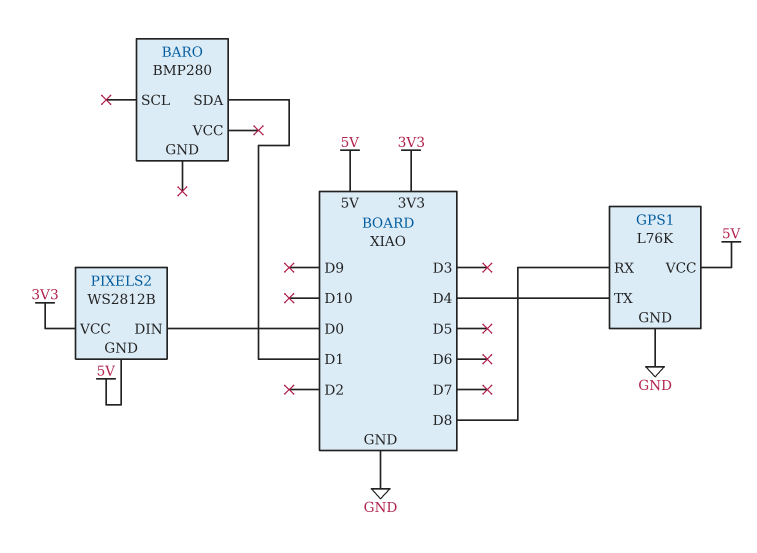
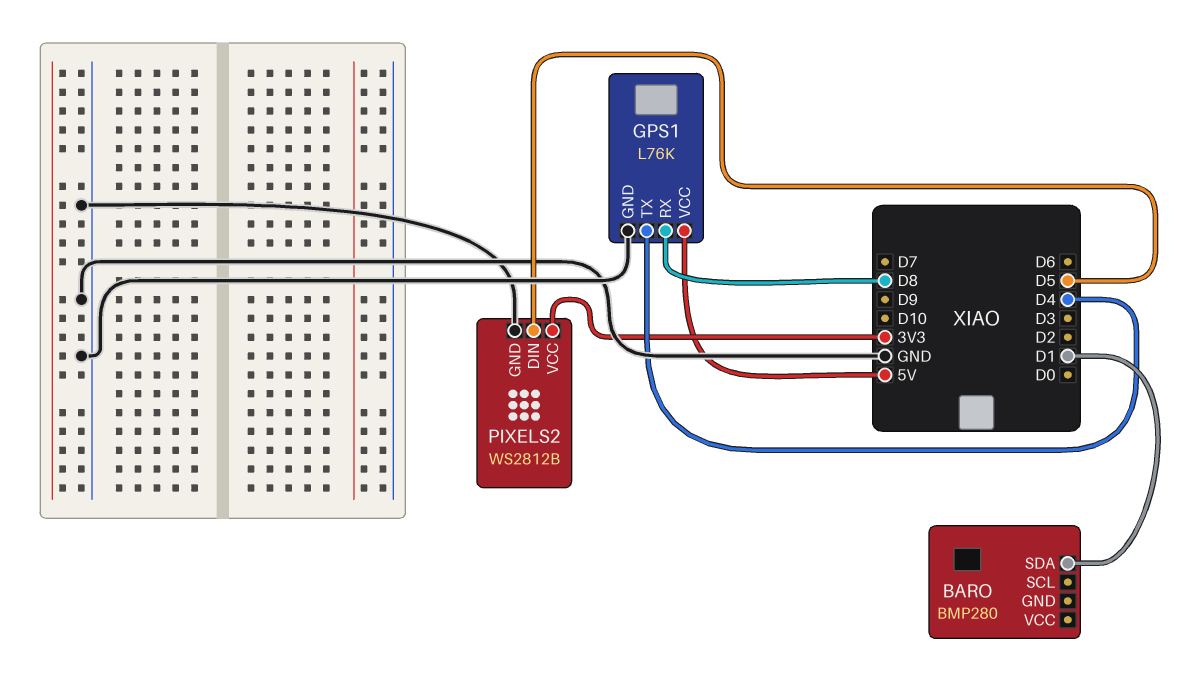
PIXELS2 pin DIN: D0 -> D5
PIXELS2 pin GND: 5V -> GND

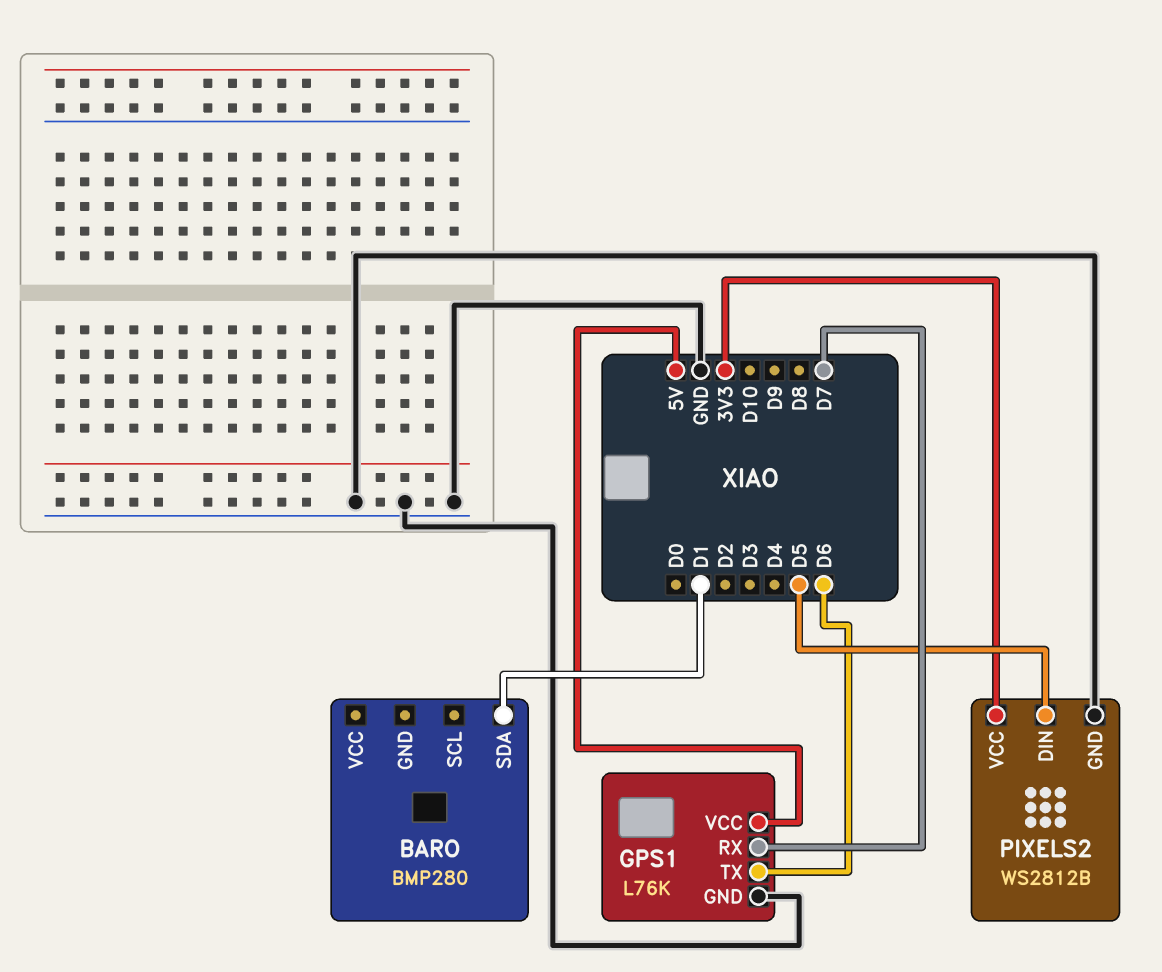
GPS1 pin RX: D8 -> D7
GPS1 pin TX: D4 -> D6

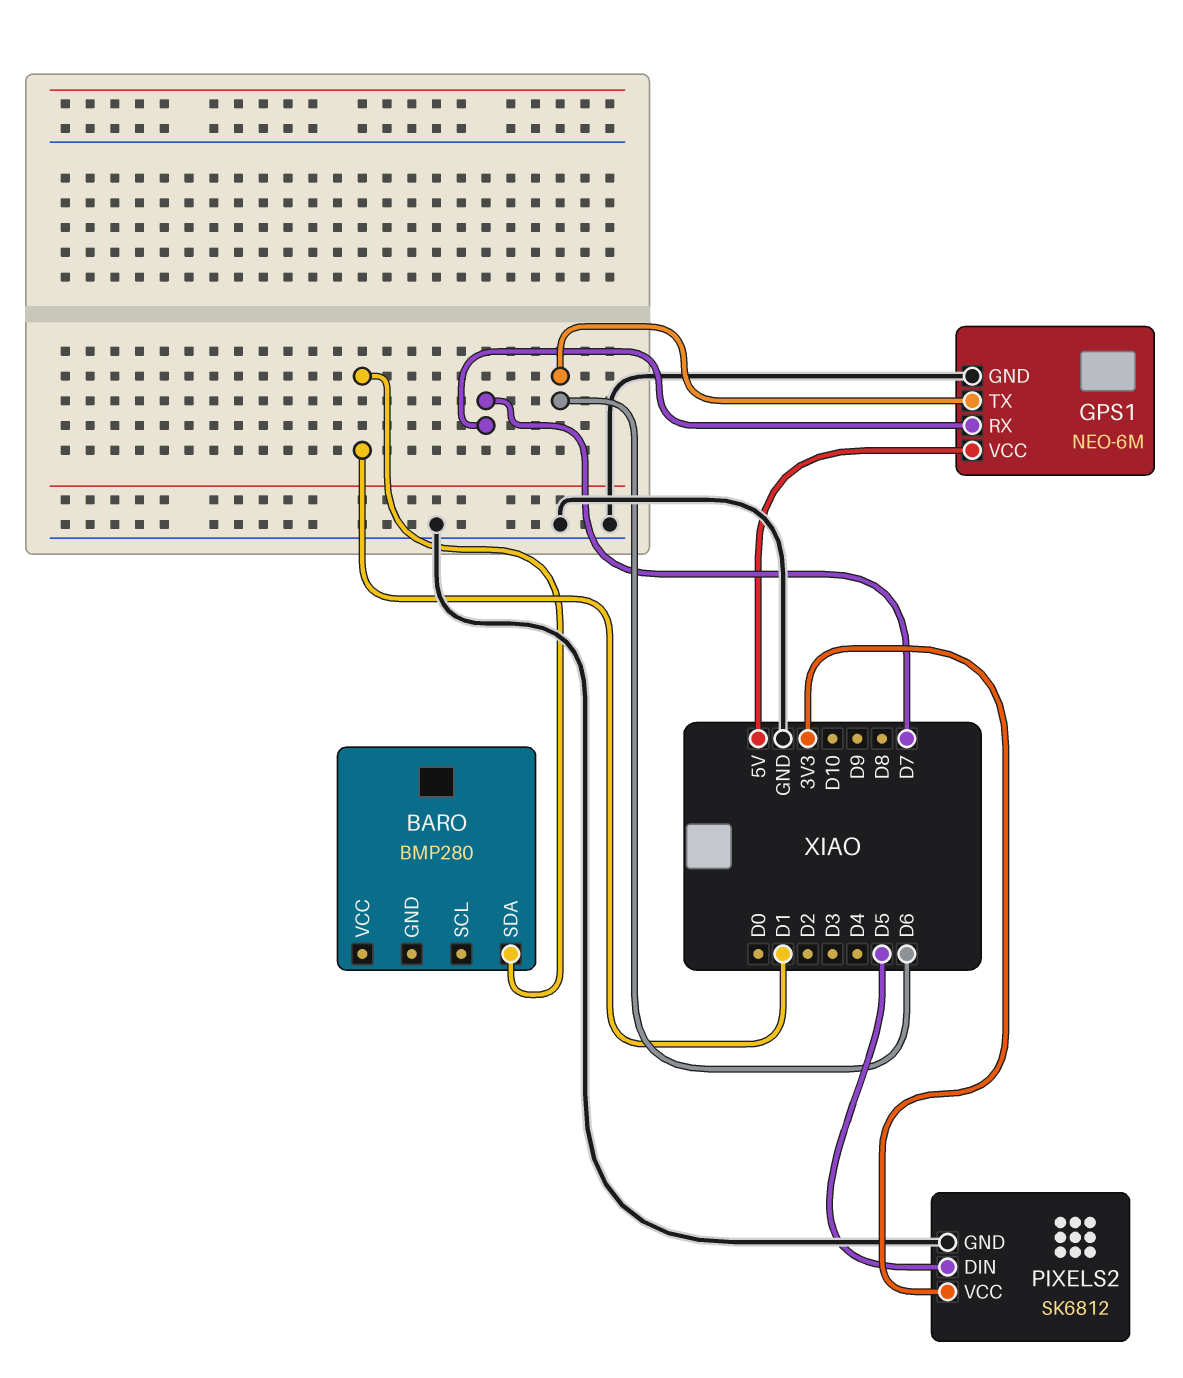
GPS1: L76K -> NEO-6M
PIXELS2: WS2812B -> SK6812

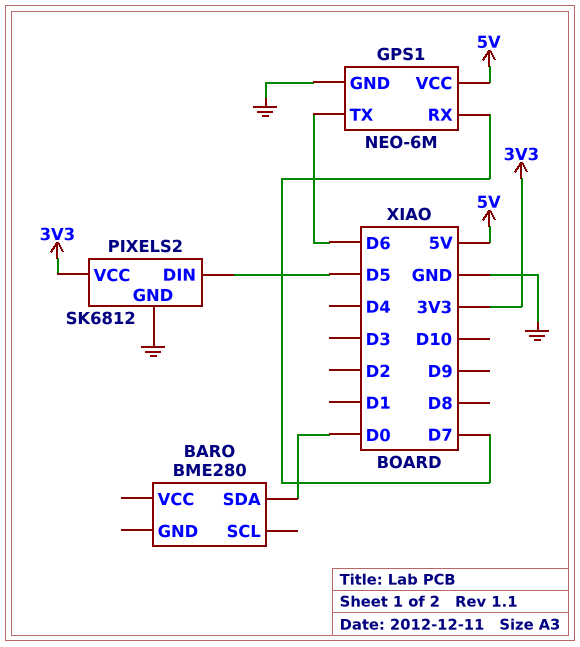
BARO: BMP280 -> BME280
BARO pin SDA: D1 -> D0

